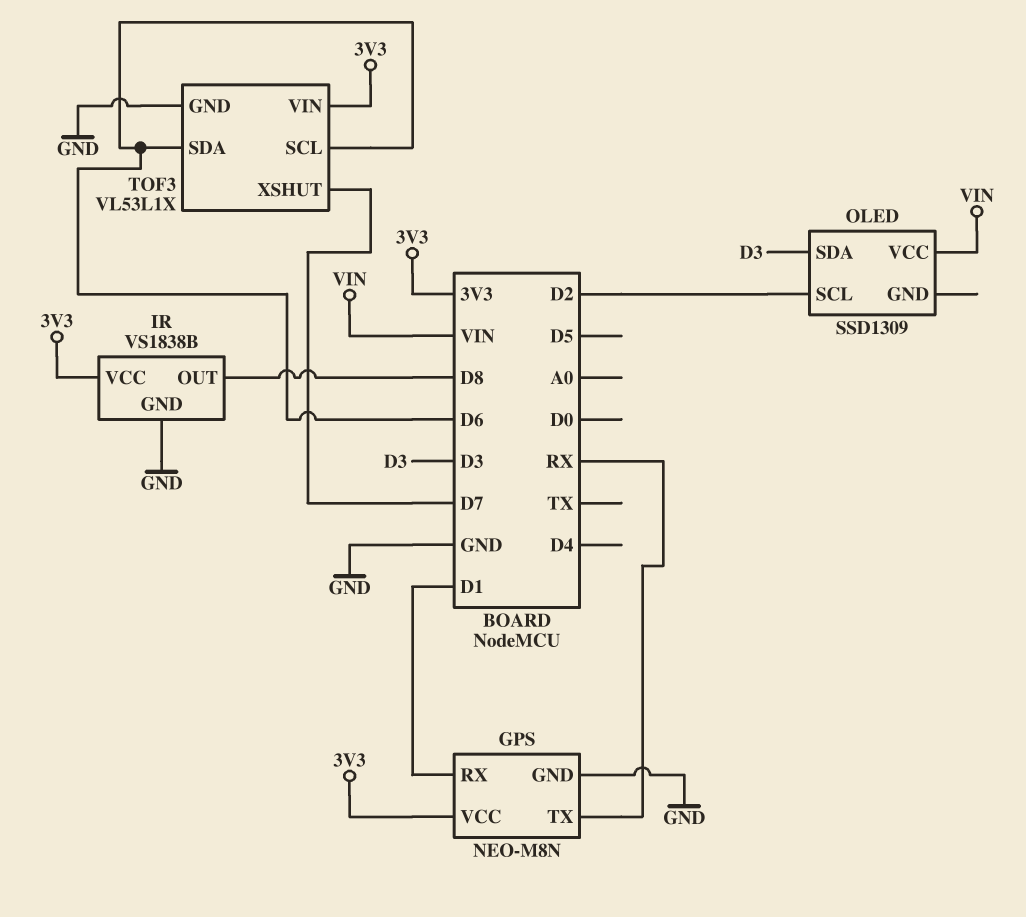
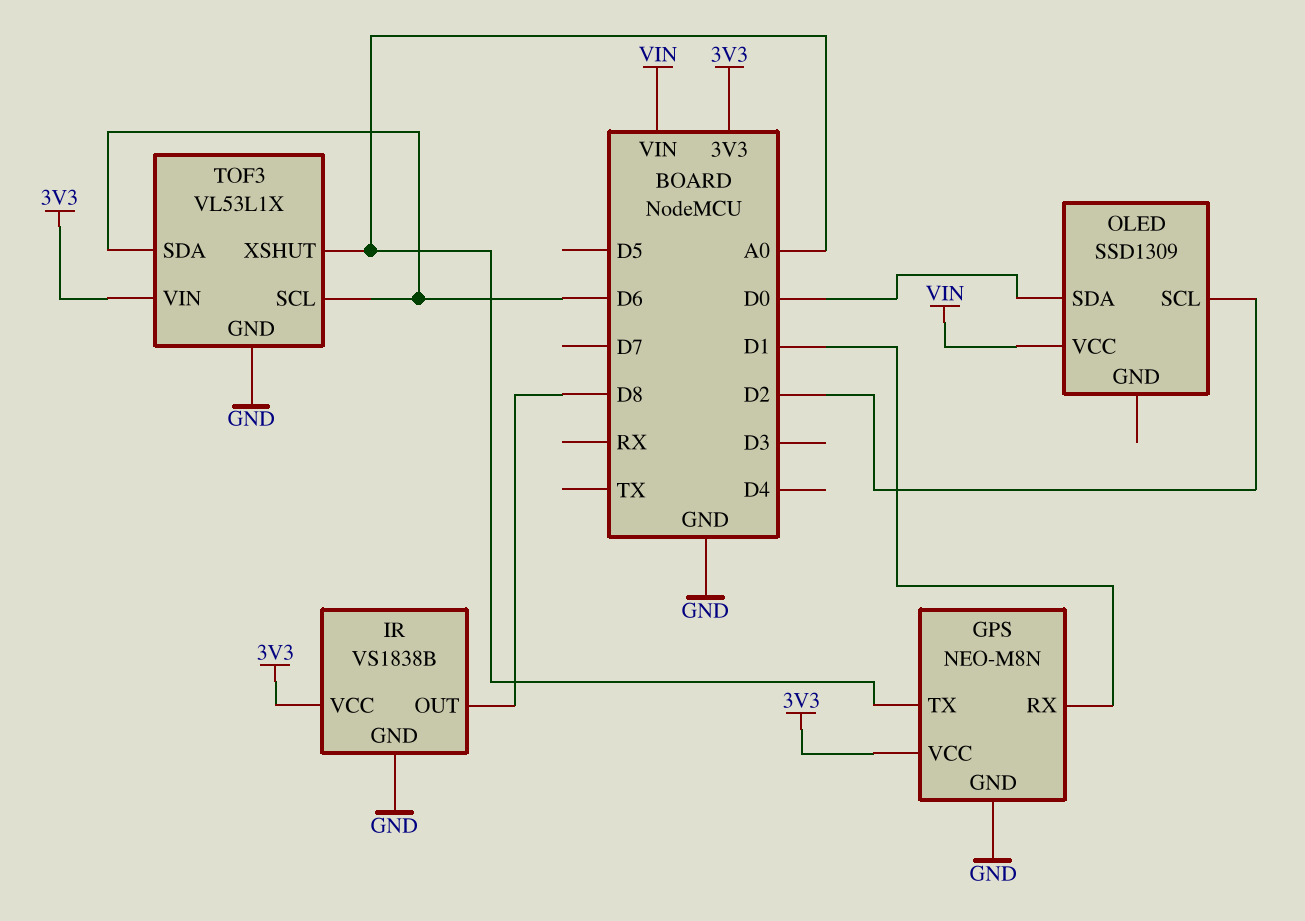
GPS pin TX: RX -> A0
OLED pin SDA: D3 -> D0
TOF3 pin XSHUT: D7 -> A0

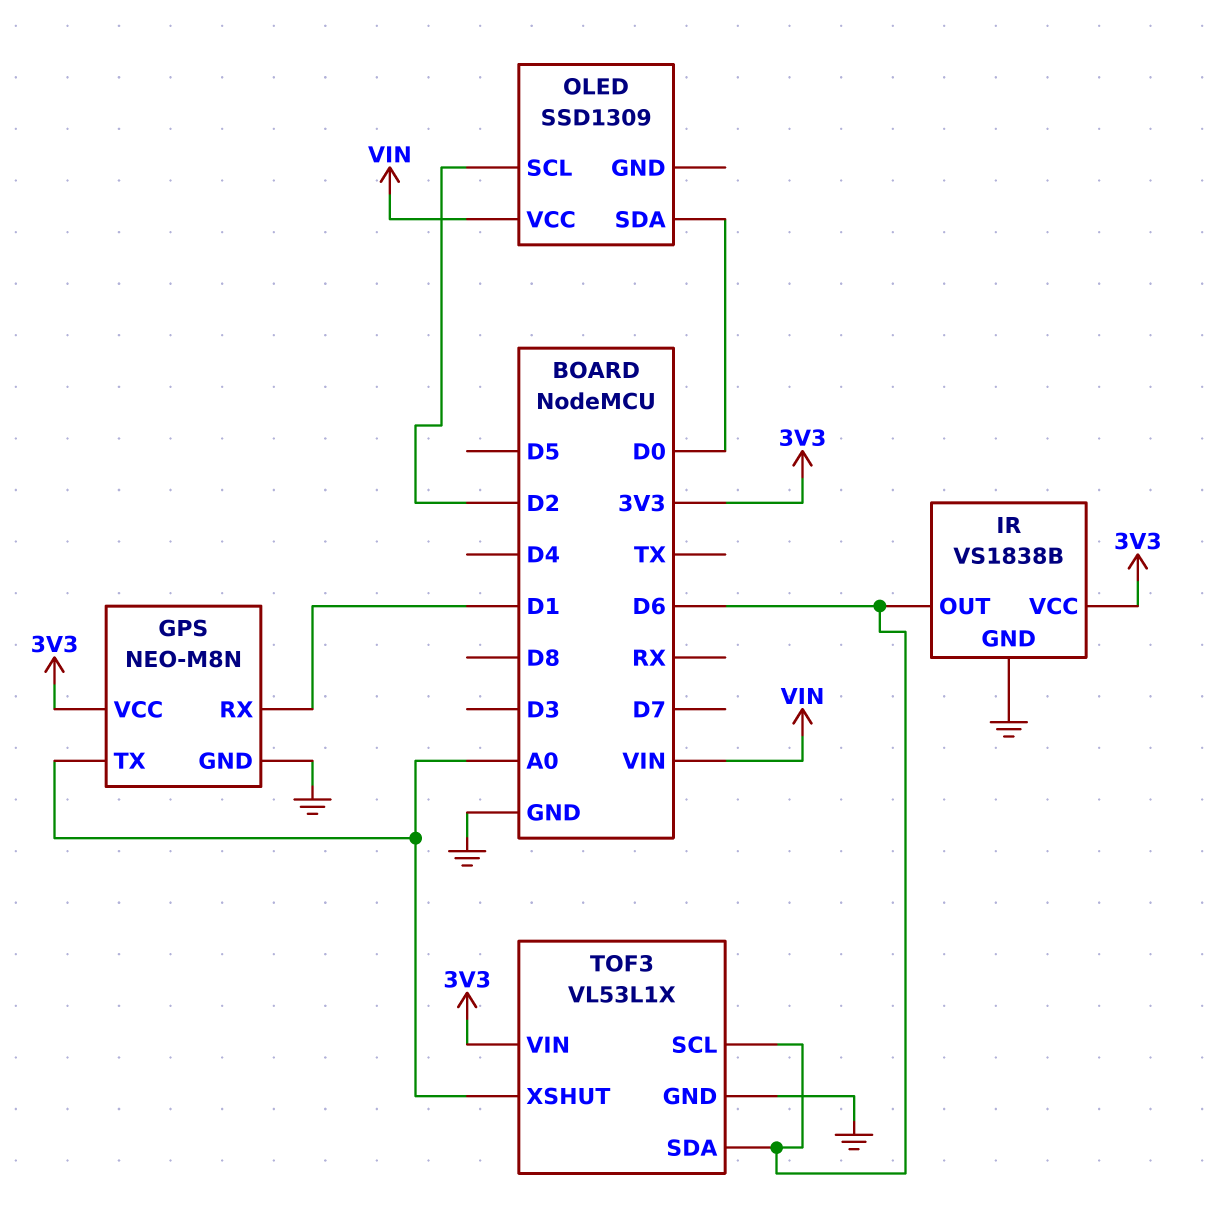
IR pin OUT: D8 -> D6

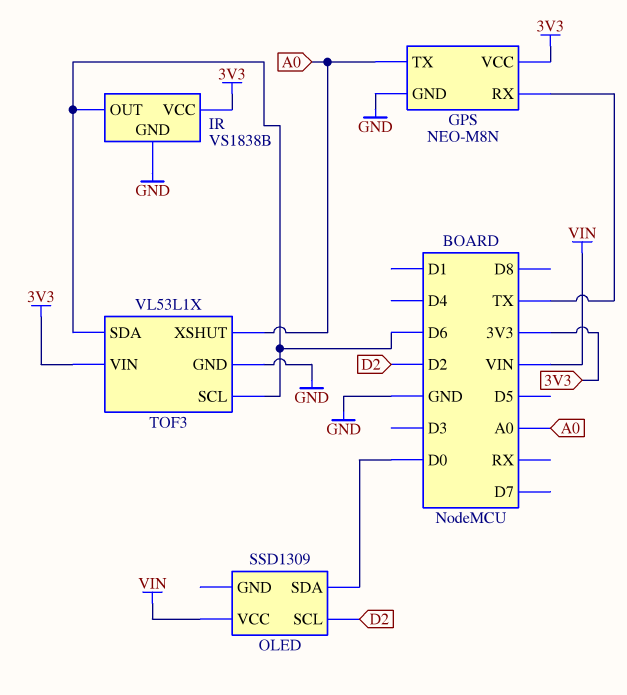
GPS pin RX: D1 -> TX

